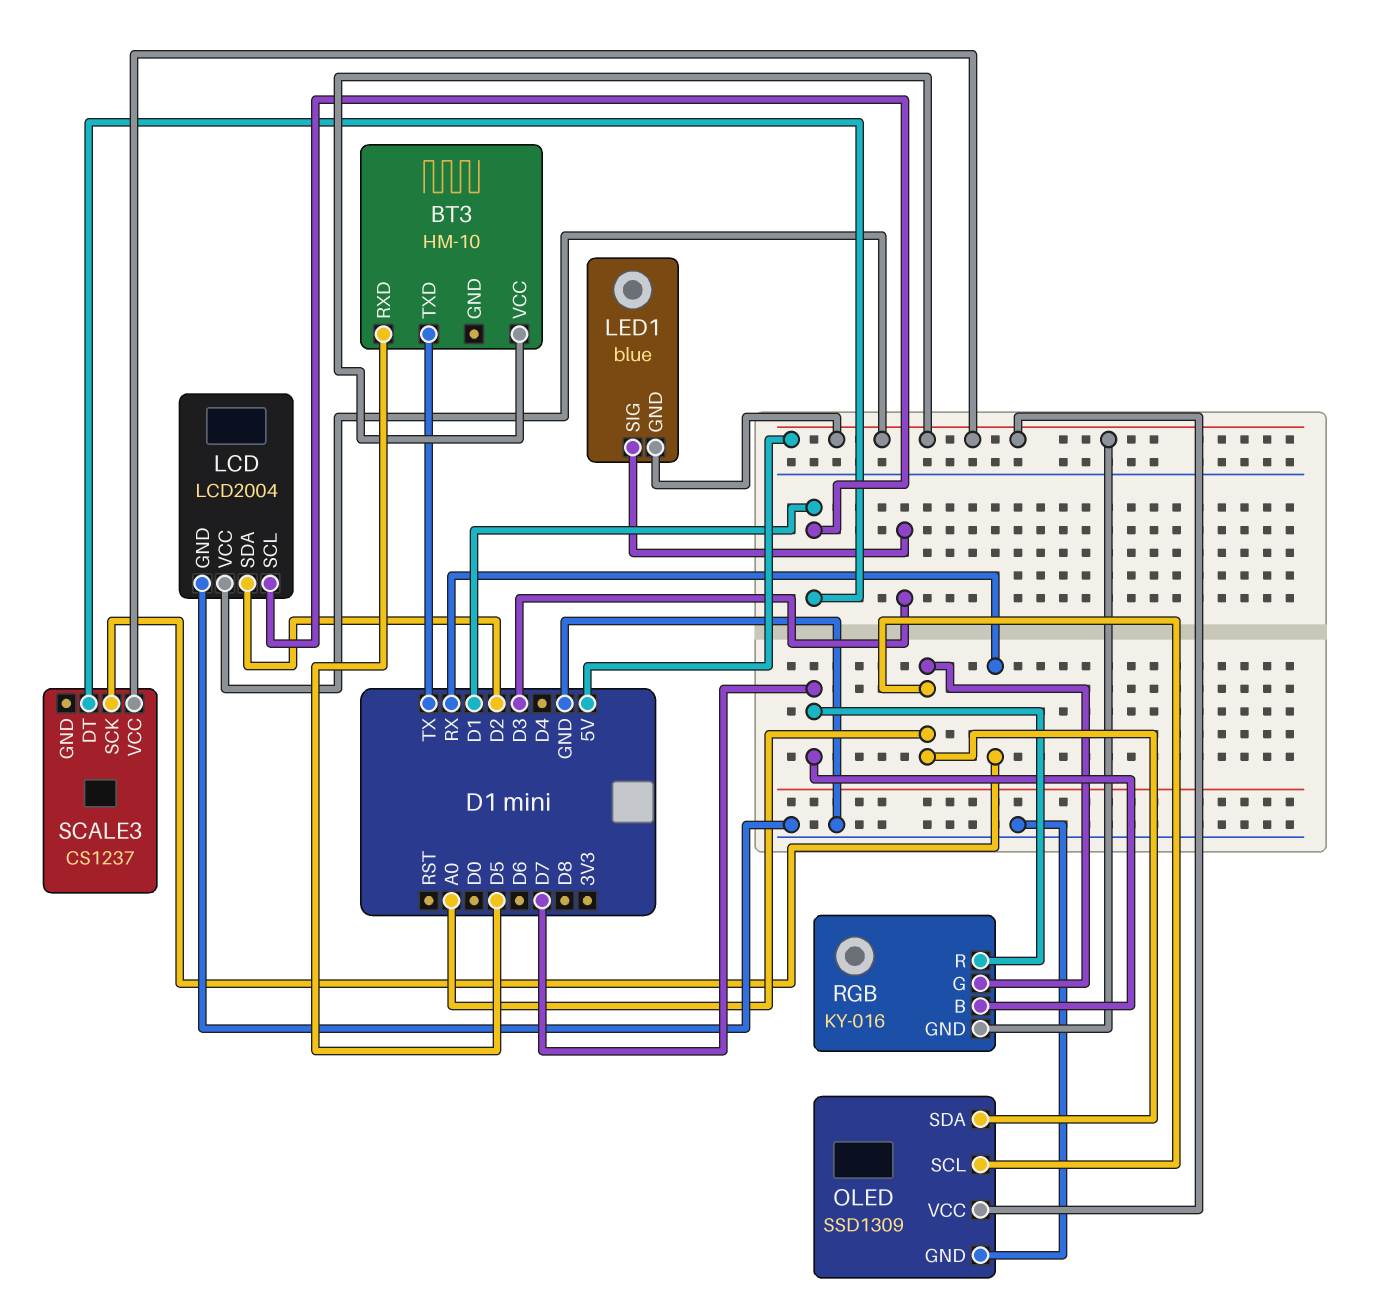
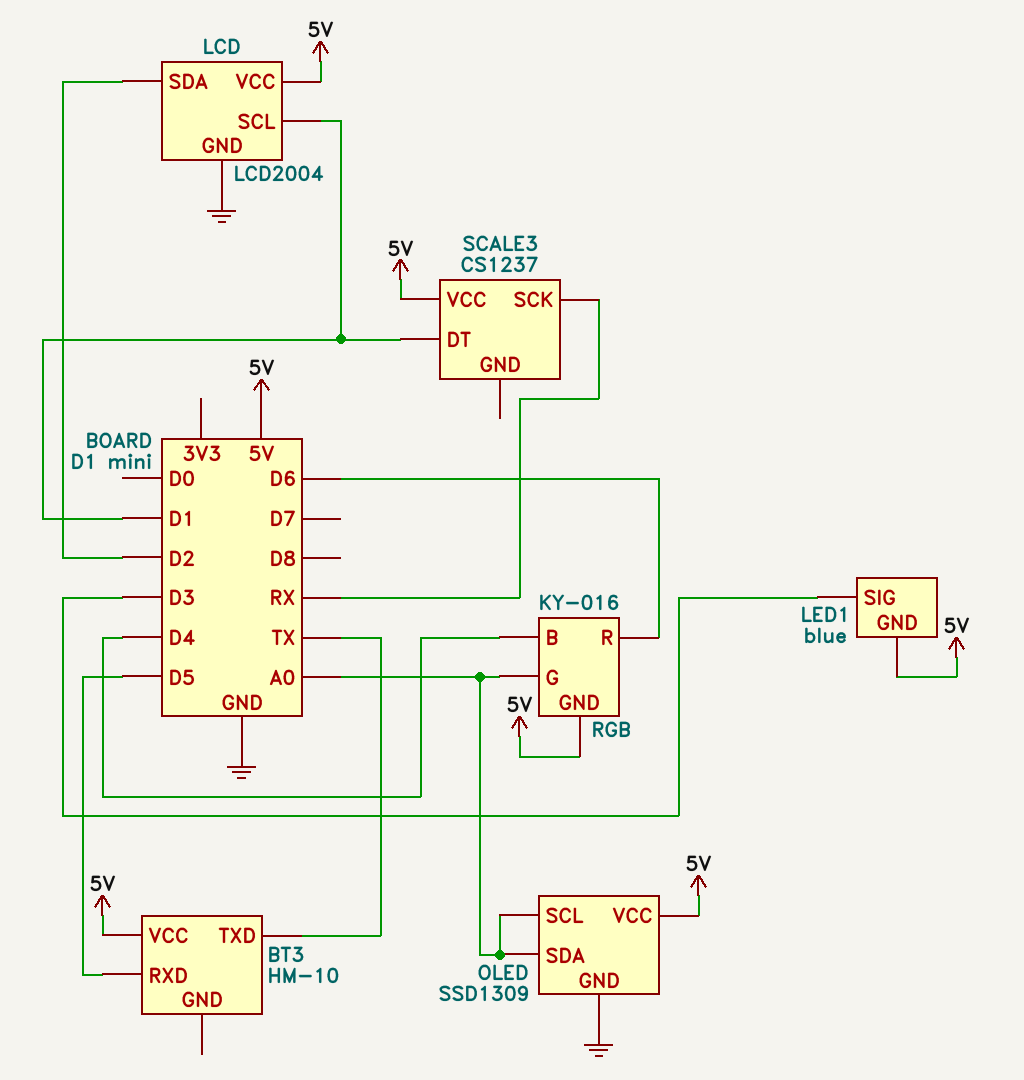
RGB pin B: D7 -> D4
RGB pin R: D7 -> D6

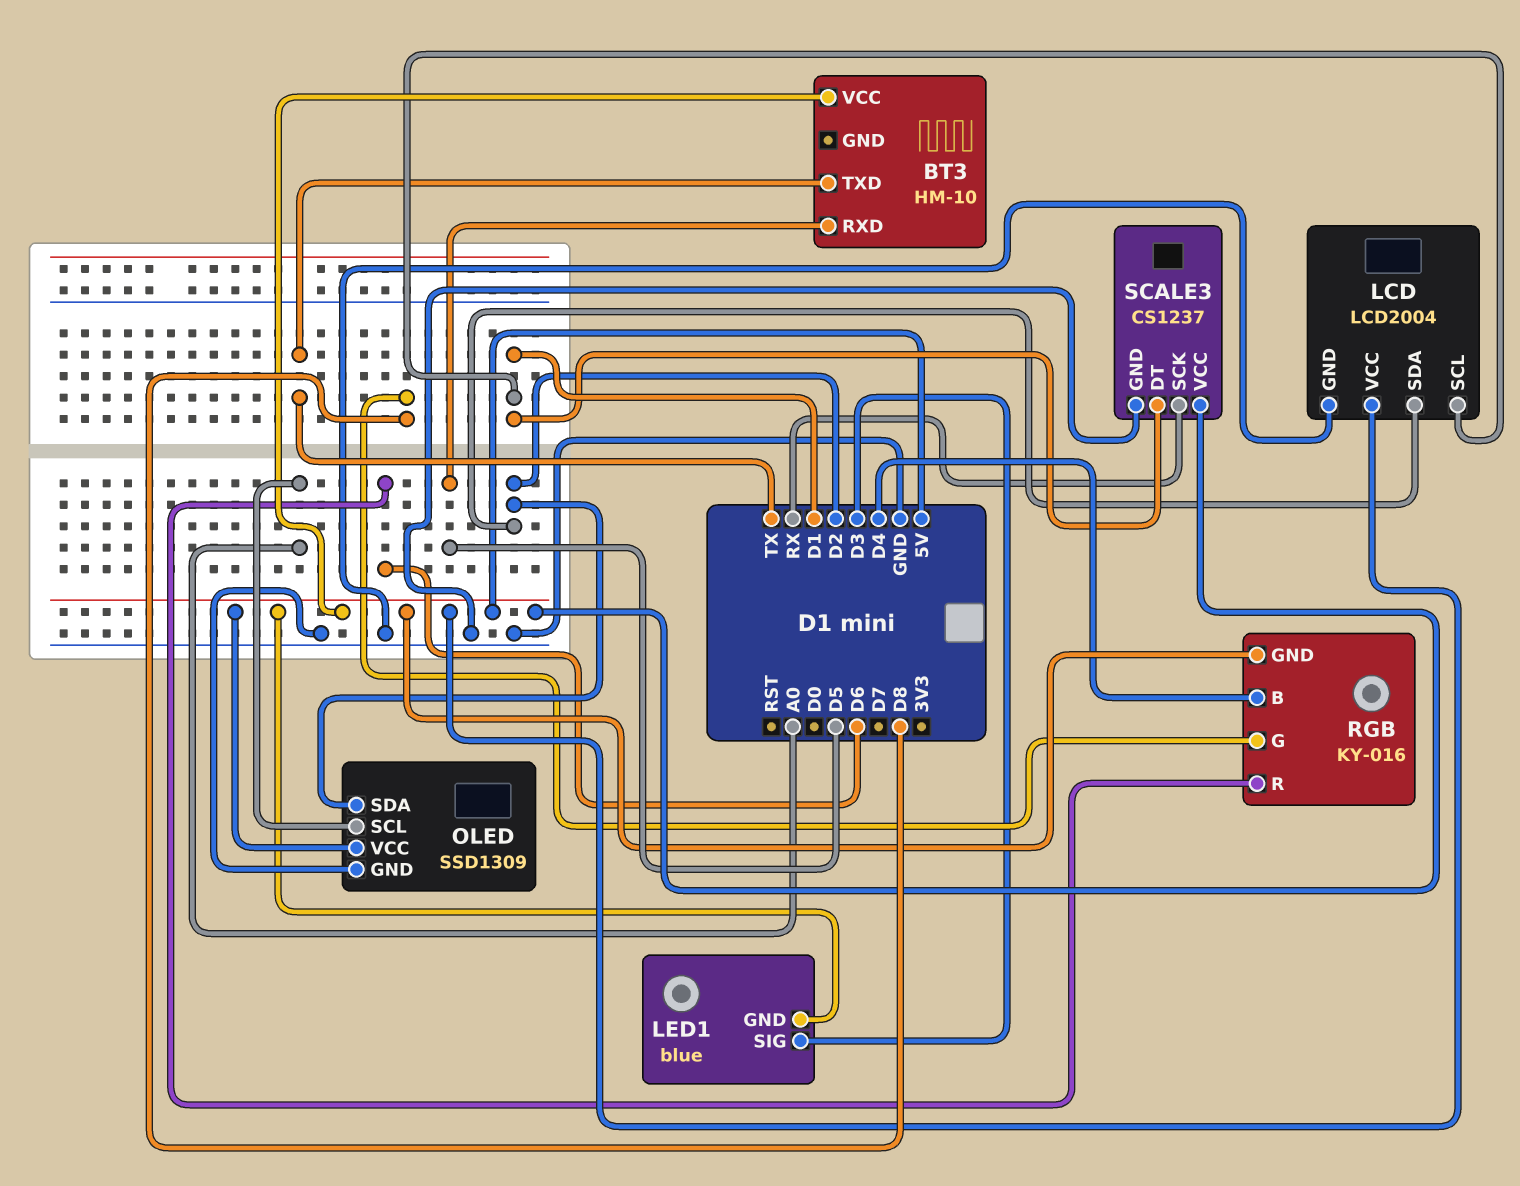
OLED pin SDA: A0 -> D2
RGB pin G: A0 -> D8
SCALE3 pin GND: none -> GND

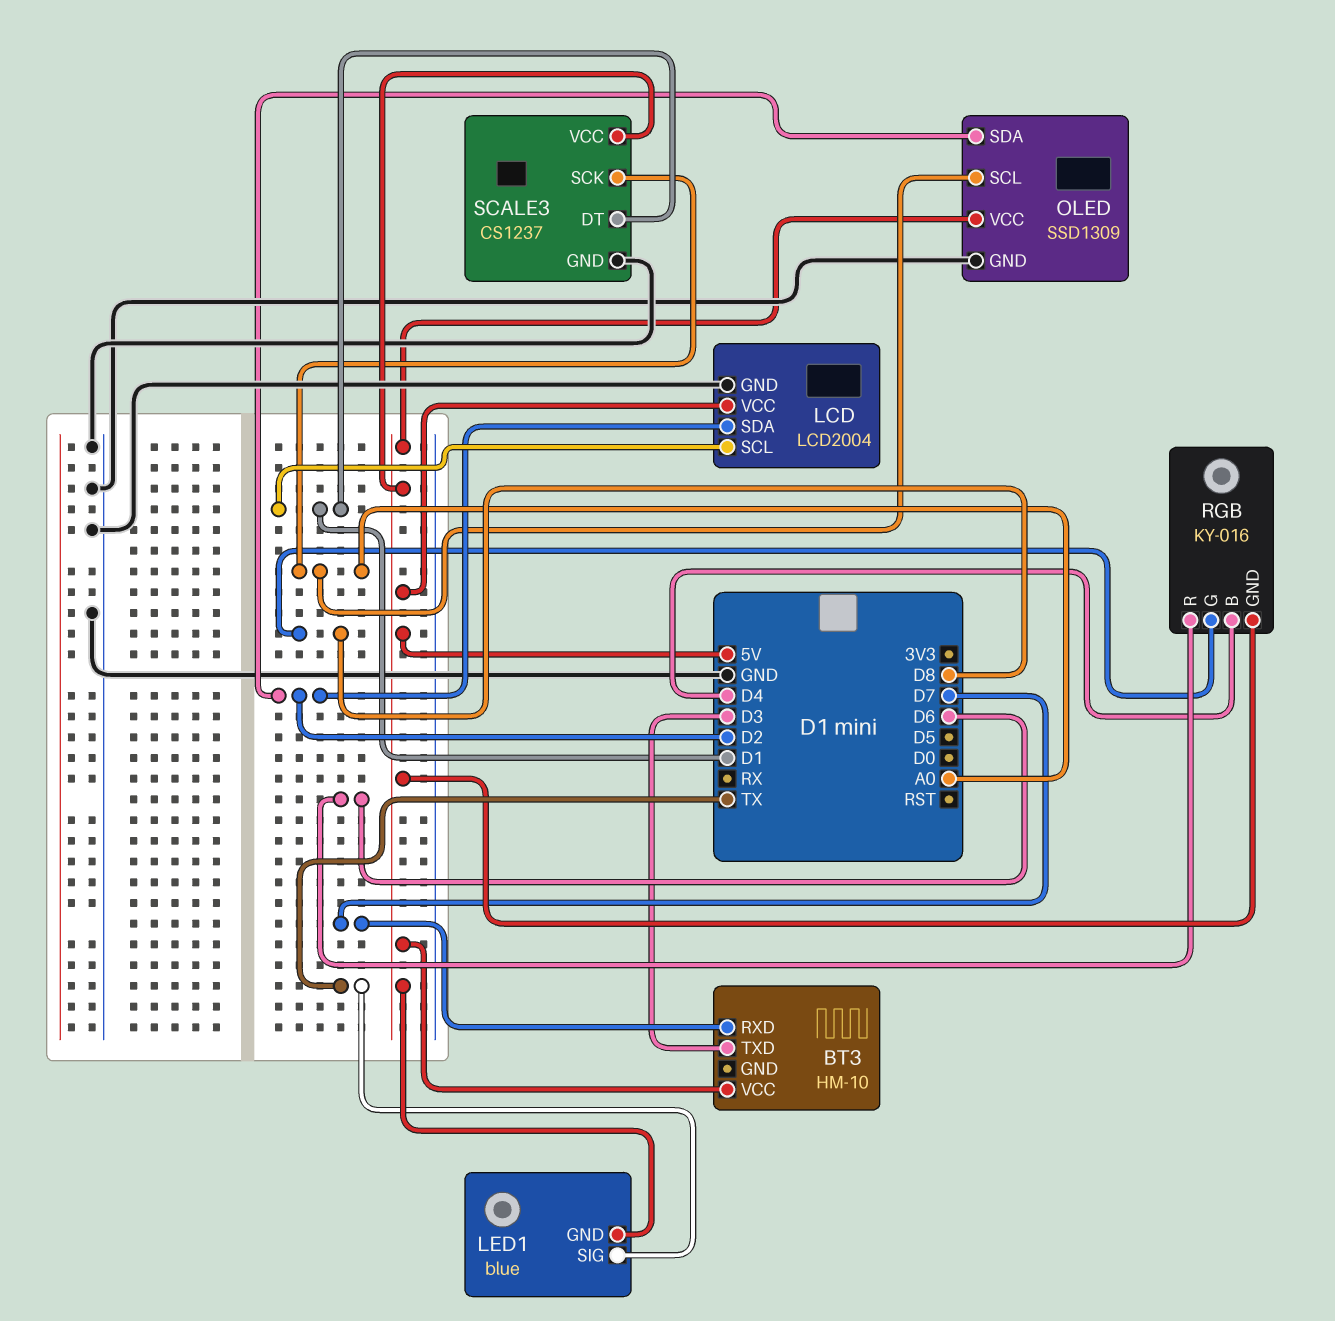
BT3 pin RXD: D5 -> D7
BT3 pin TXD: TX -> D3
LED1 pin SIG: D3 -> TX
SCALE3 pin SCK: RX -> A0

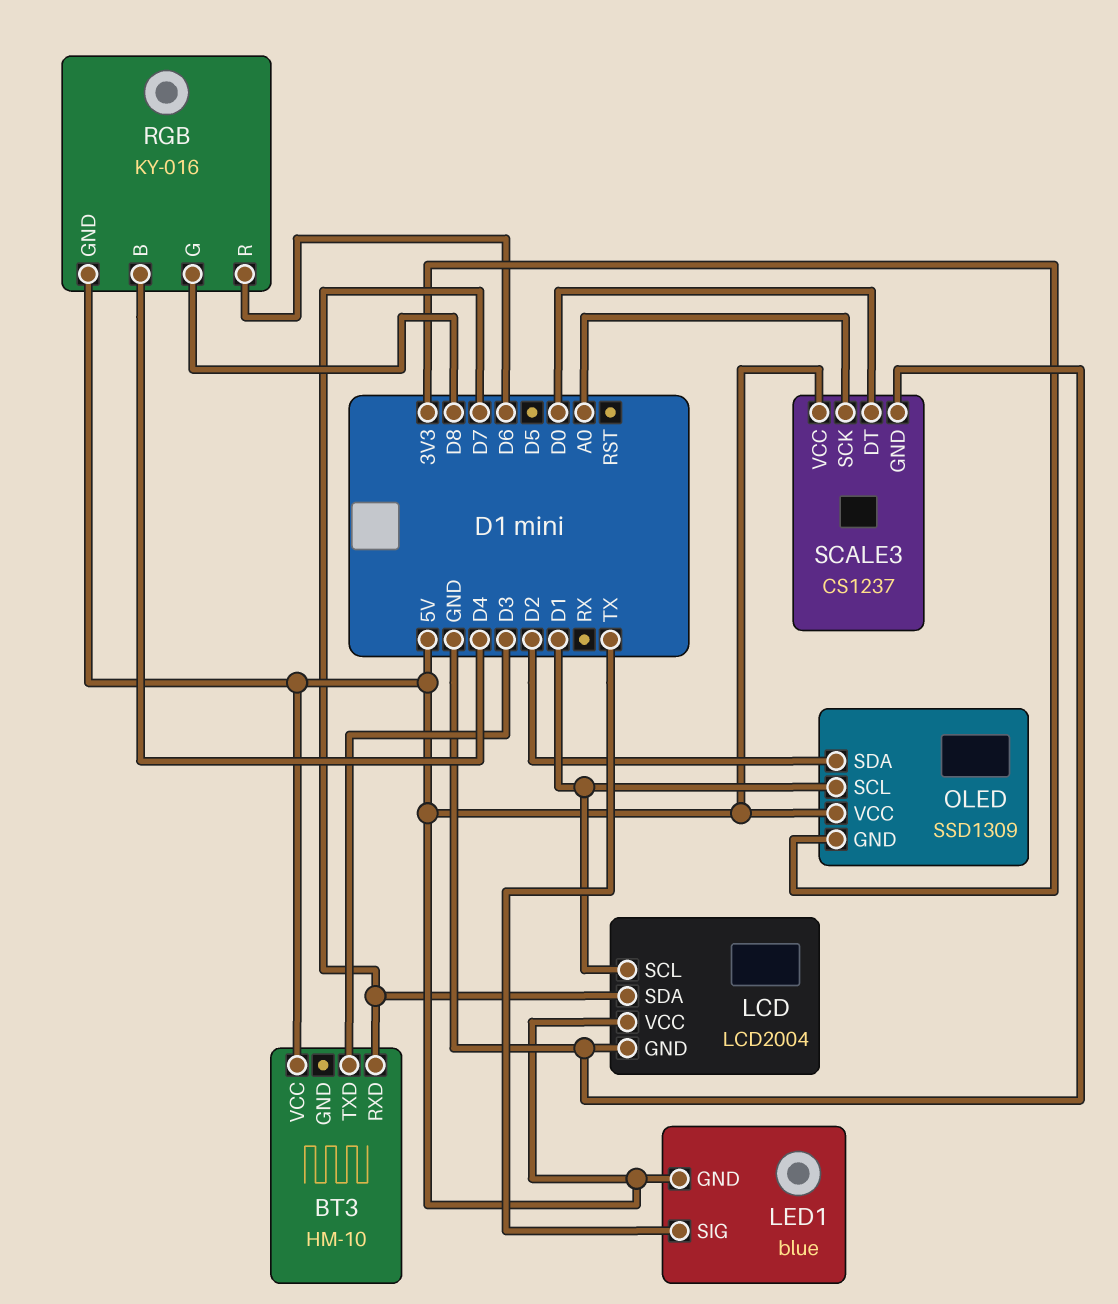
LCD pin SDA: D2 -> D7
OLED pin GND: GND -> 3V3
OLED pin SCL: A0 -> D1
SCALE3 pin DT: D1 -> D0

